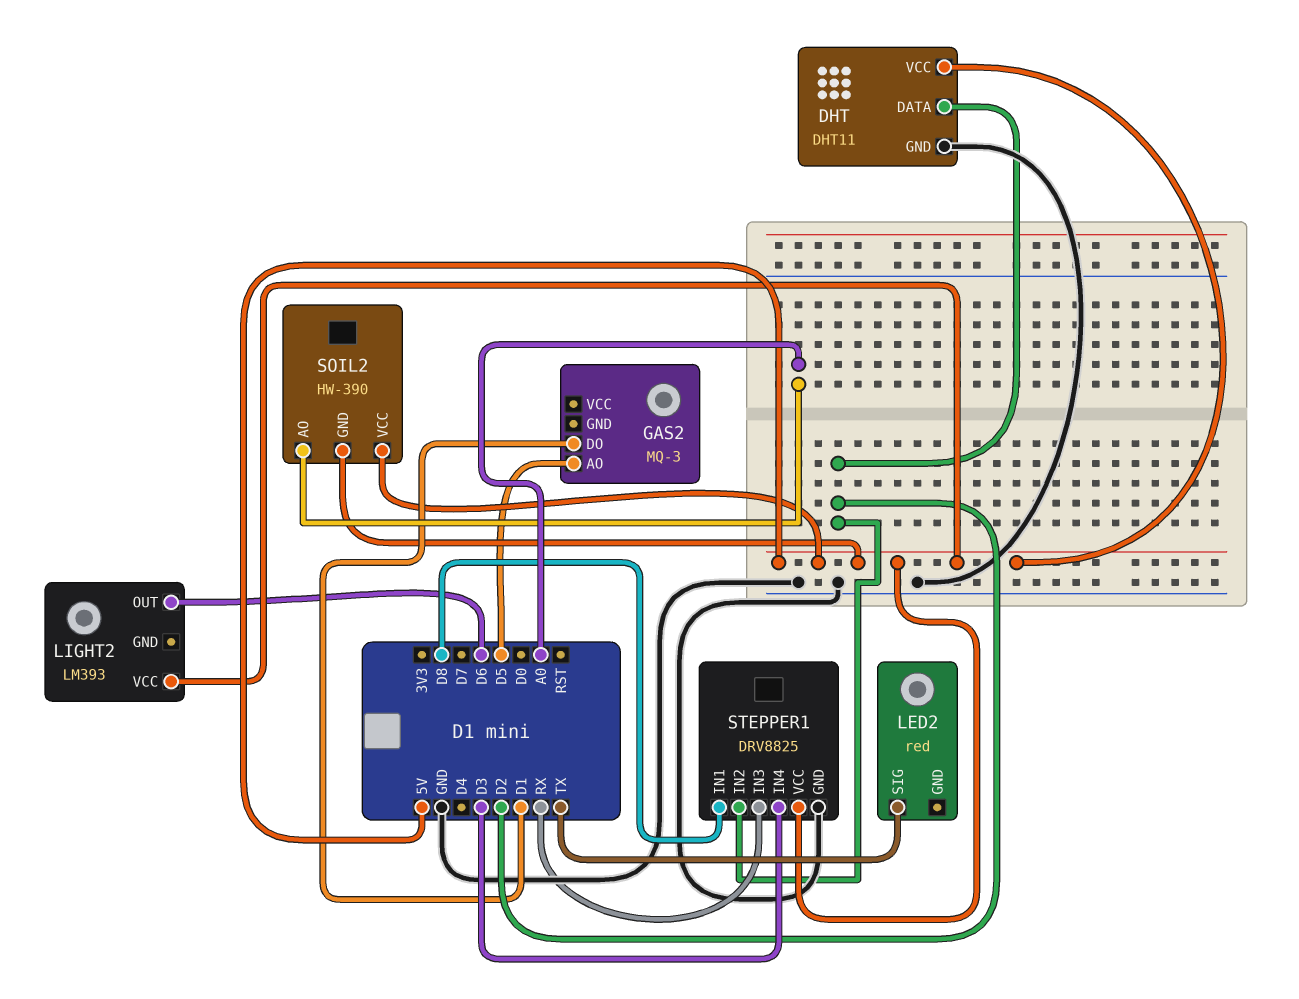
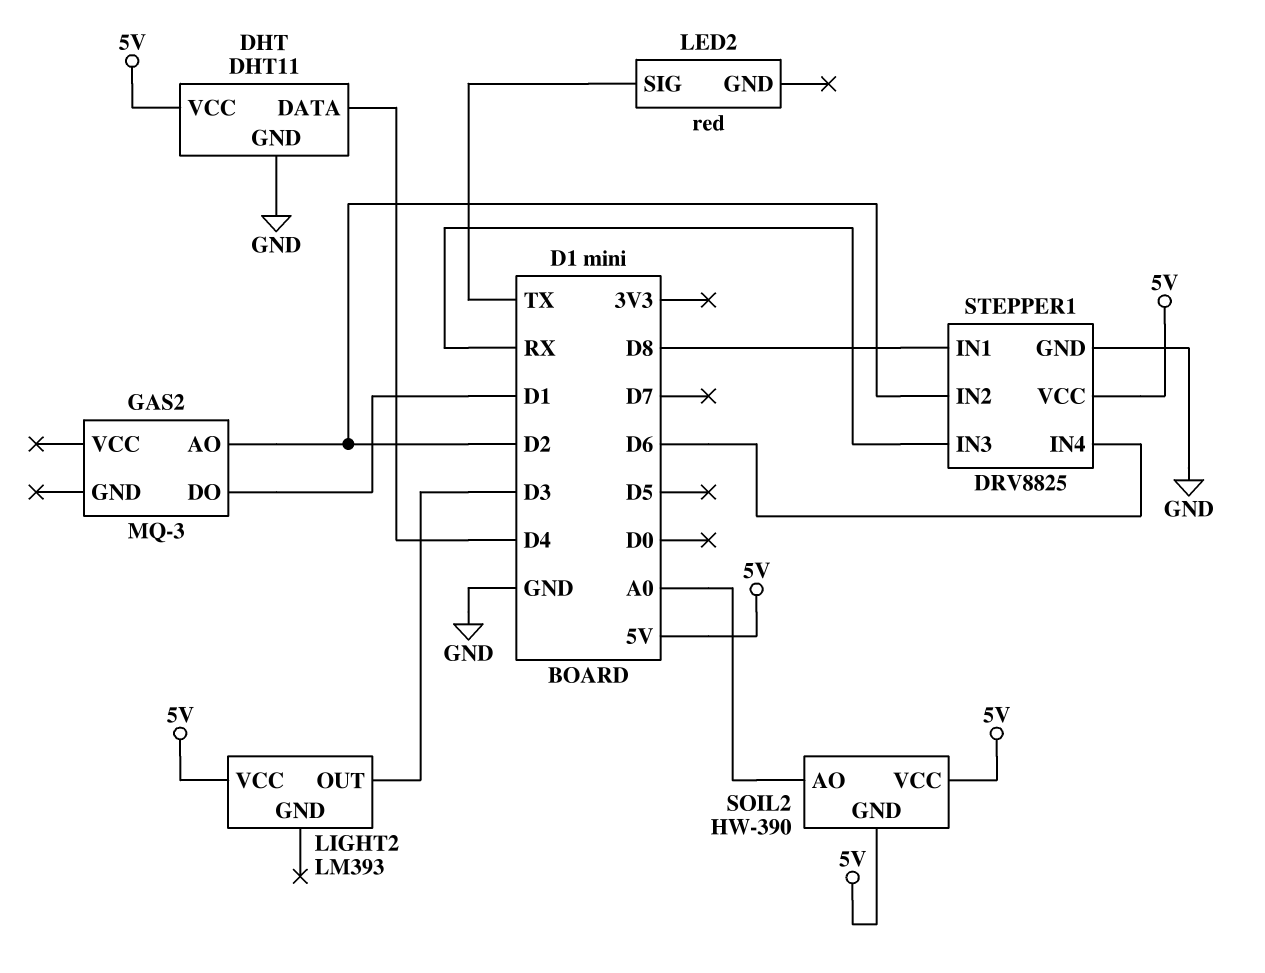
DHT pin DATA: D2 -> D4
GAS2 pin AO: D5 -> D2
LIGHT2 pin OUT: D6 -> D3
STEPPER1 pin IN4: D3 -> D6

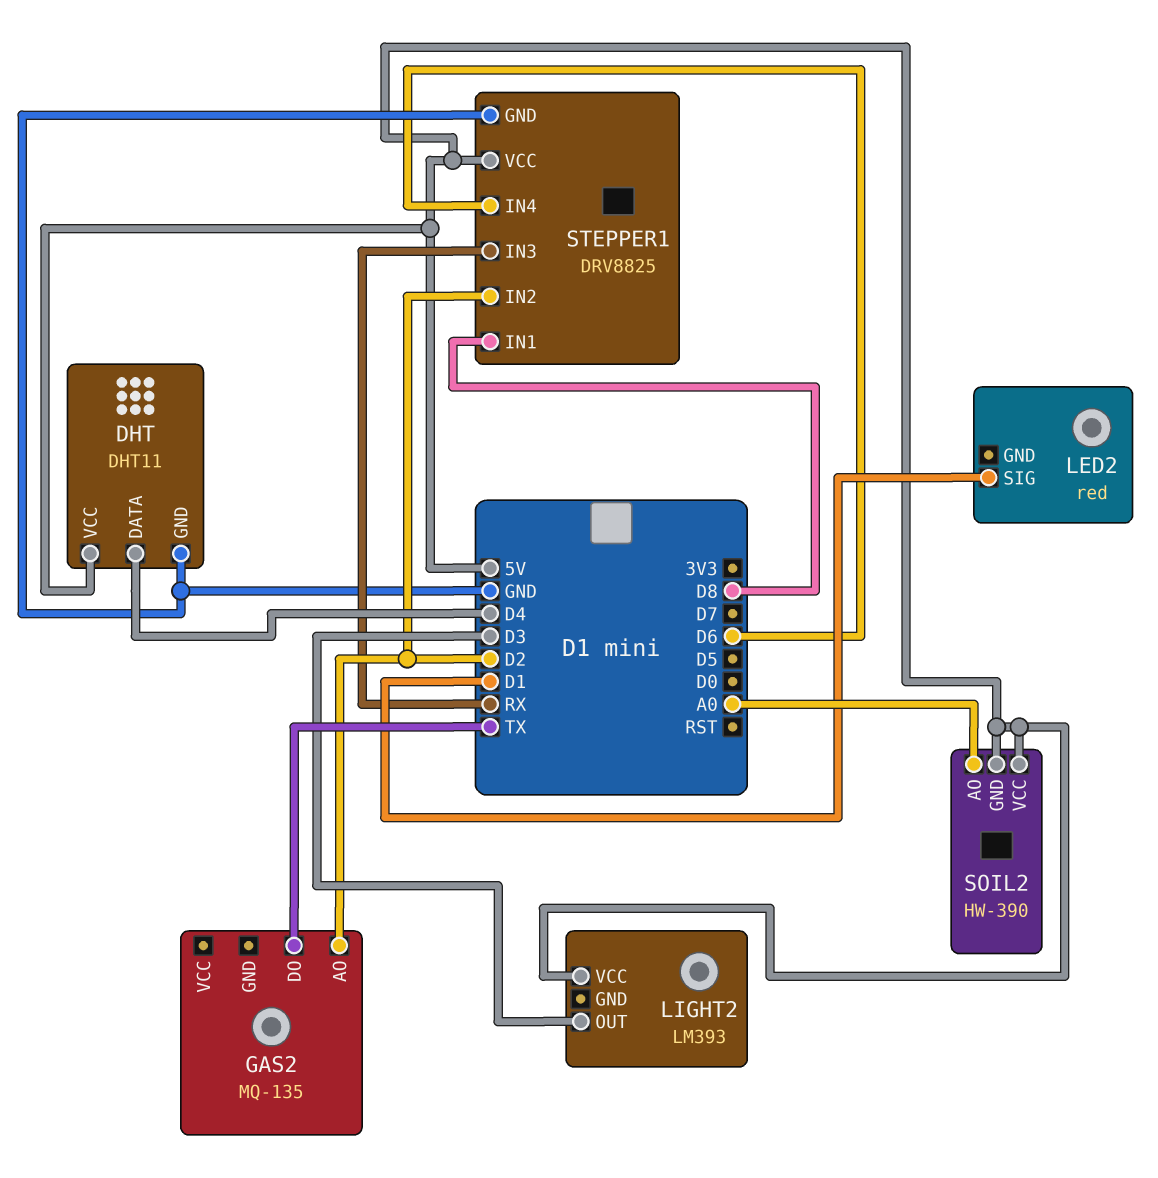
GAS2: MQ-3 -> MQ-135
GAS2 pin DO: D1 -> TX
LED2 pin SIG: TX -> D1

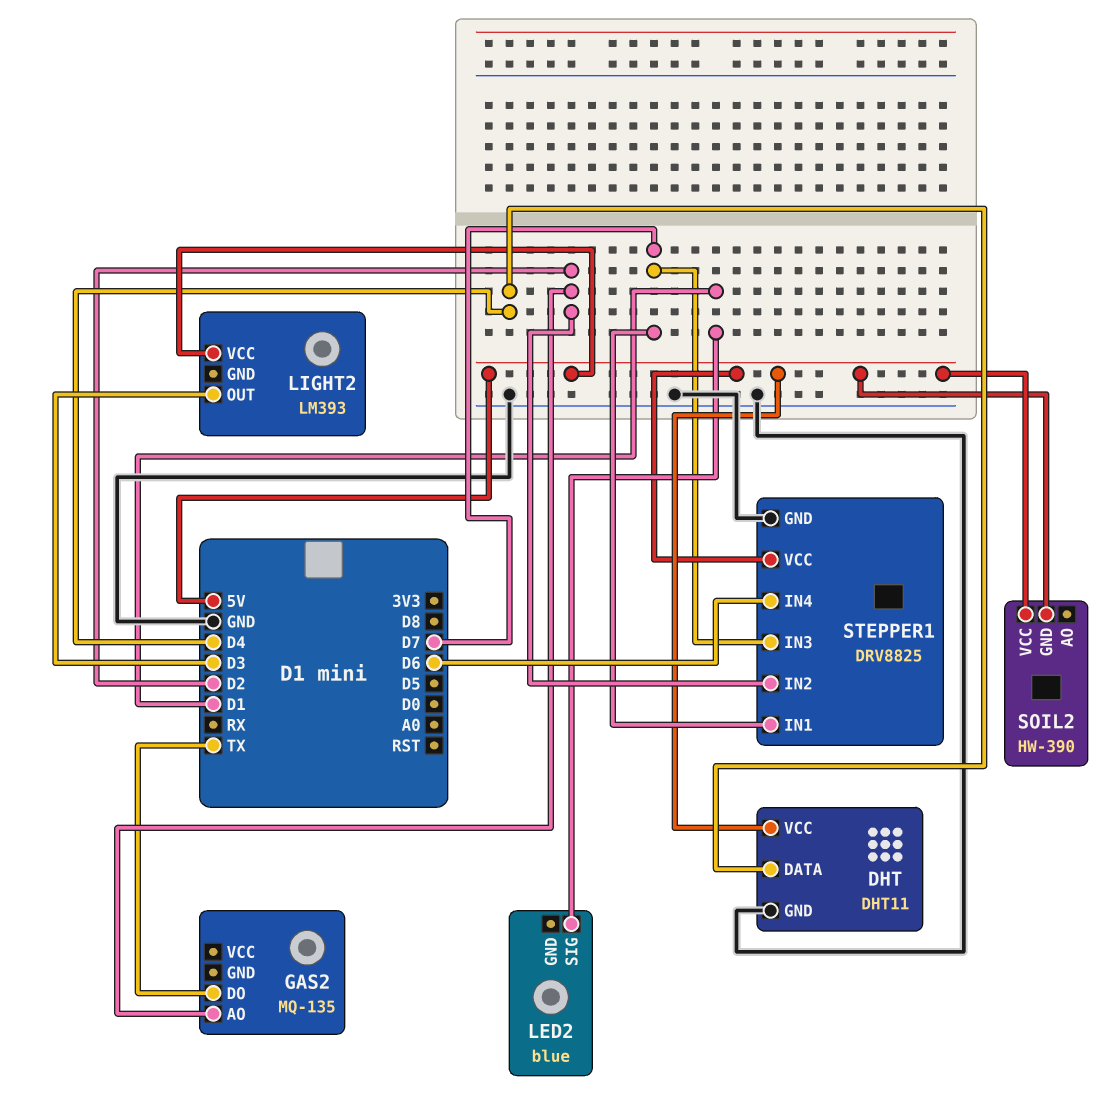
LED2: red -> blue
SOIL2 pin AO: A0 -> none
STEPPER1 pin IN1: D8 -> D7
STEPPER1 pin IN3: RX -> D7

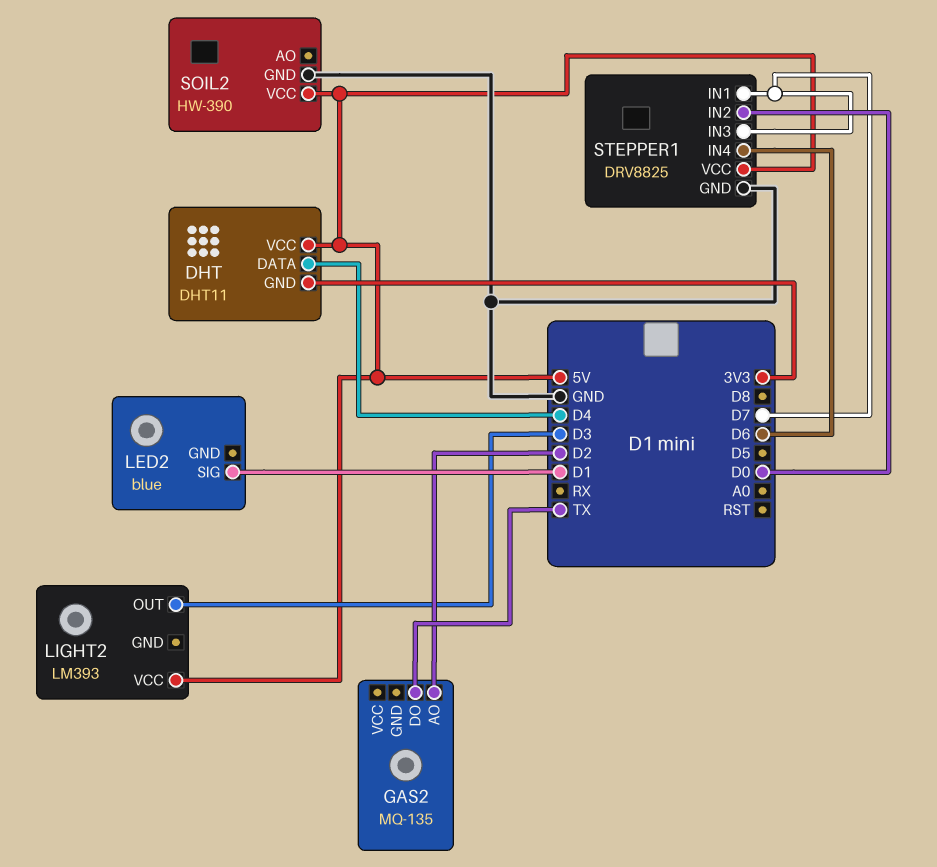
DHT pin GND: GND -> 3V3
SOIL2 pin GND: 5V -> GND
STEPPER1 pin IN2: D2 -> D0

